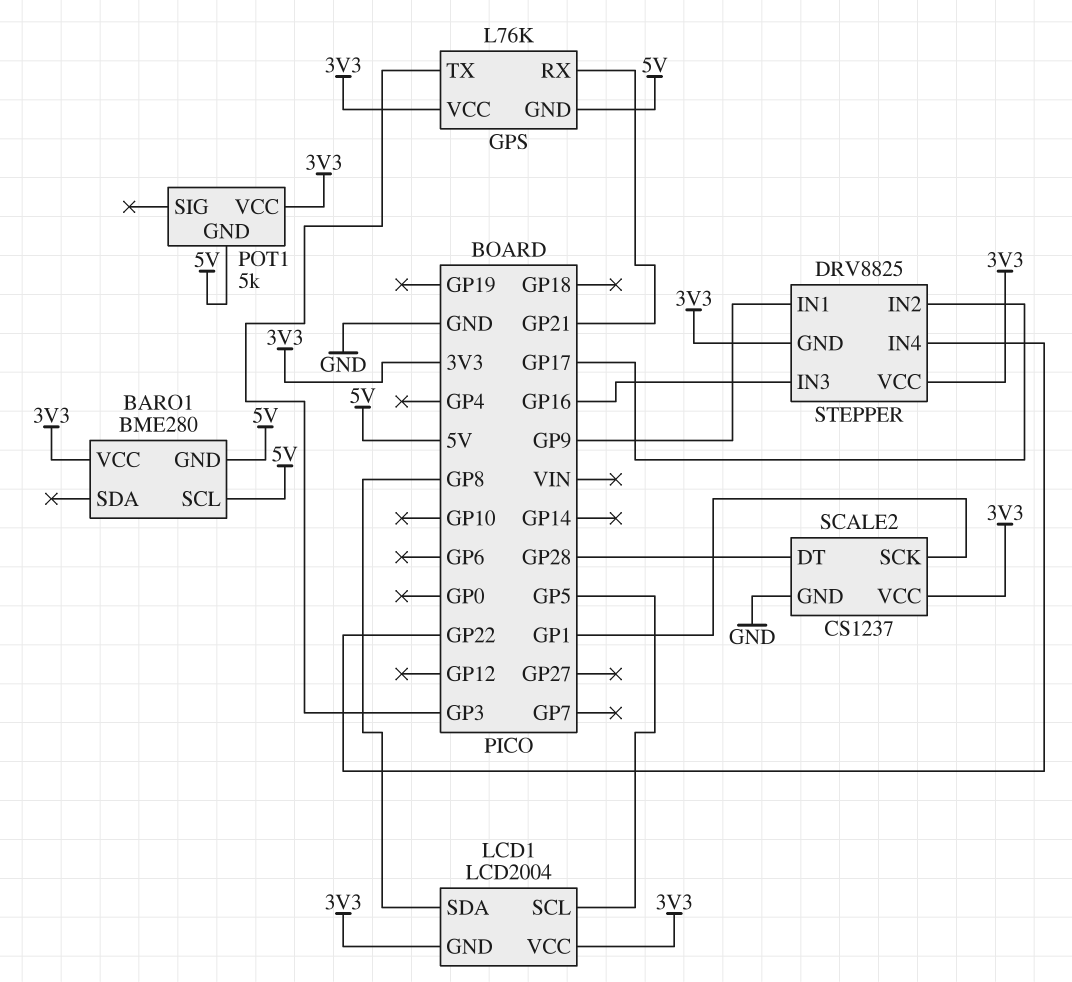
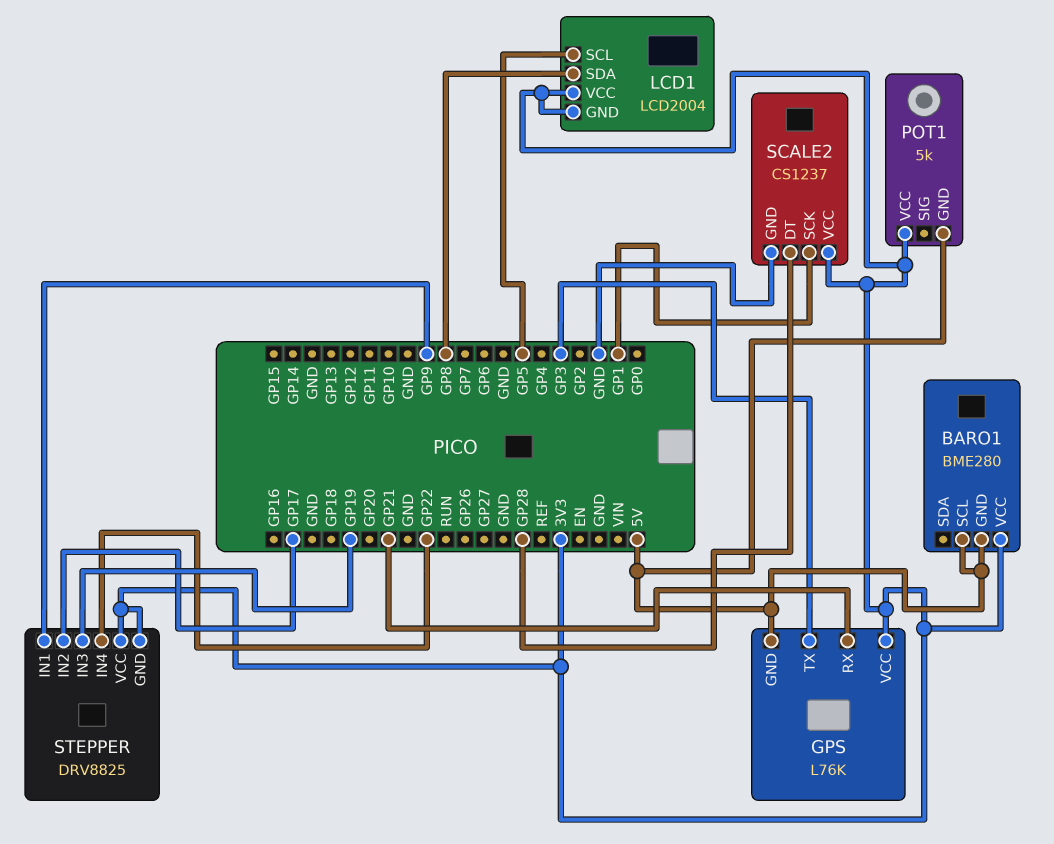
STEPPER pin IN3: GP16 -> GP19

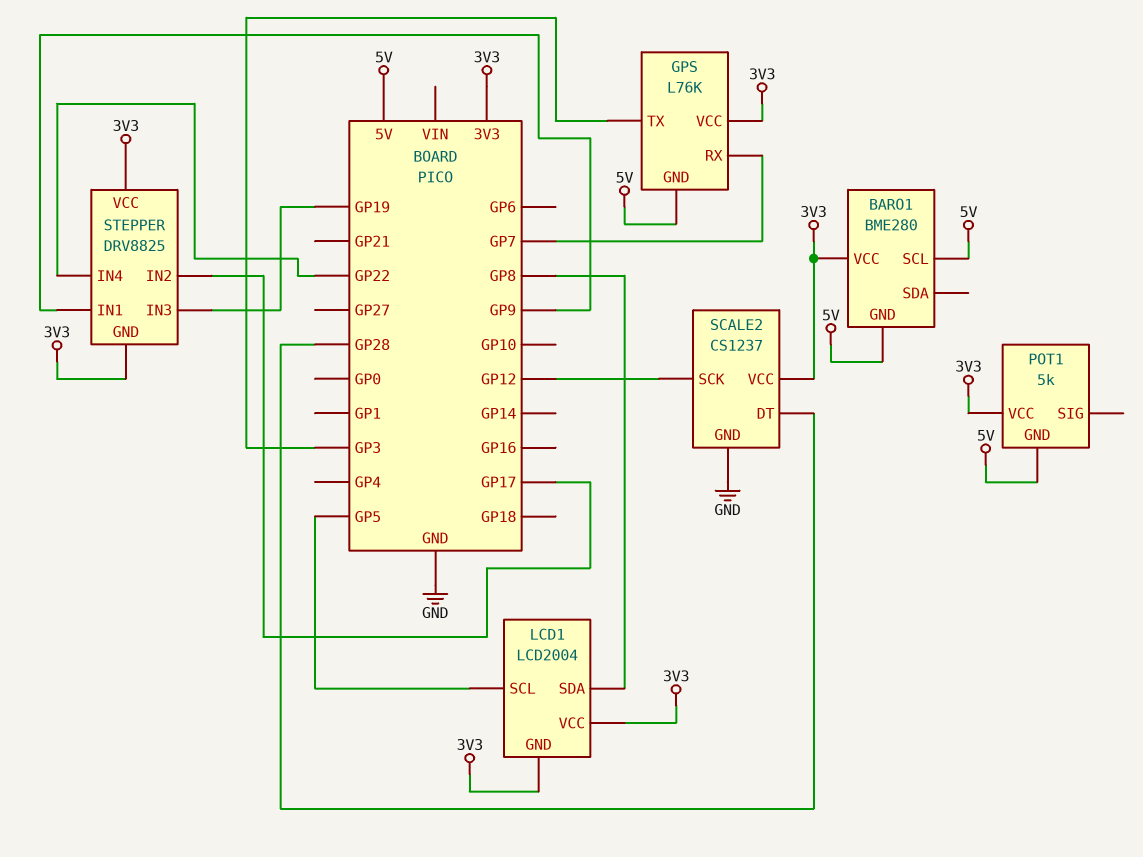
GPS pin RX: GP21 -> GP7
SCALE2 pin SCK: GP1 -> GP12

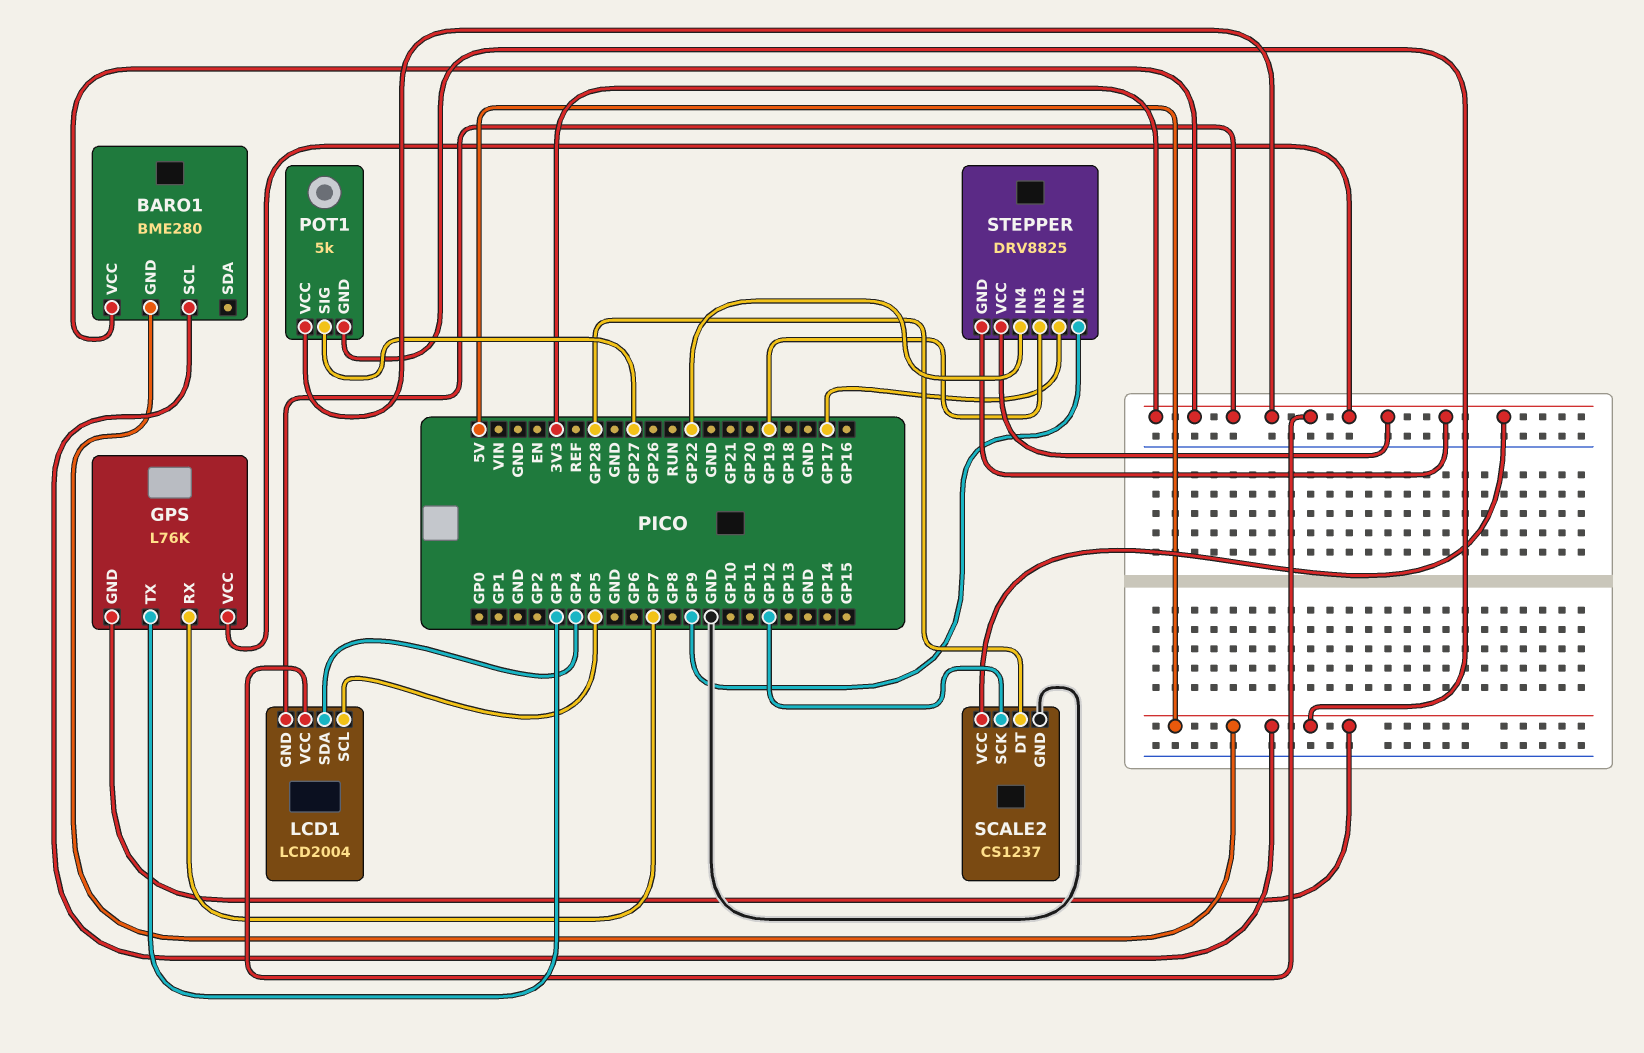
LCD1 pin SDA: GP8 -> GP4
POT1 pin SIG: none -> GP27

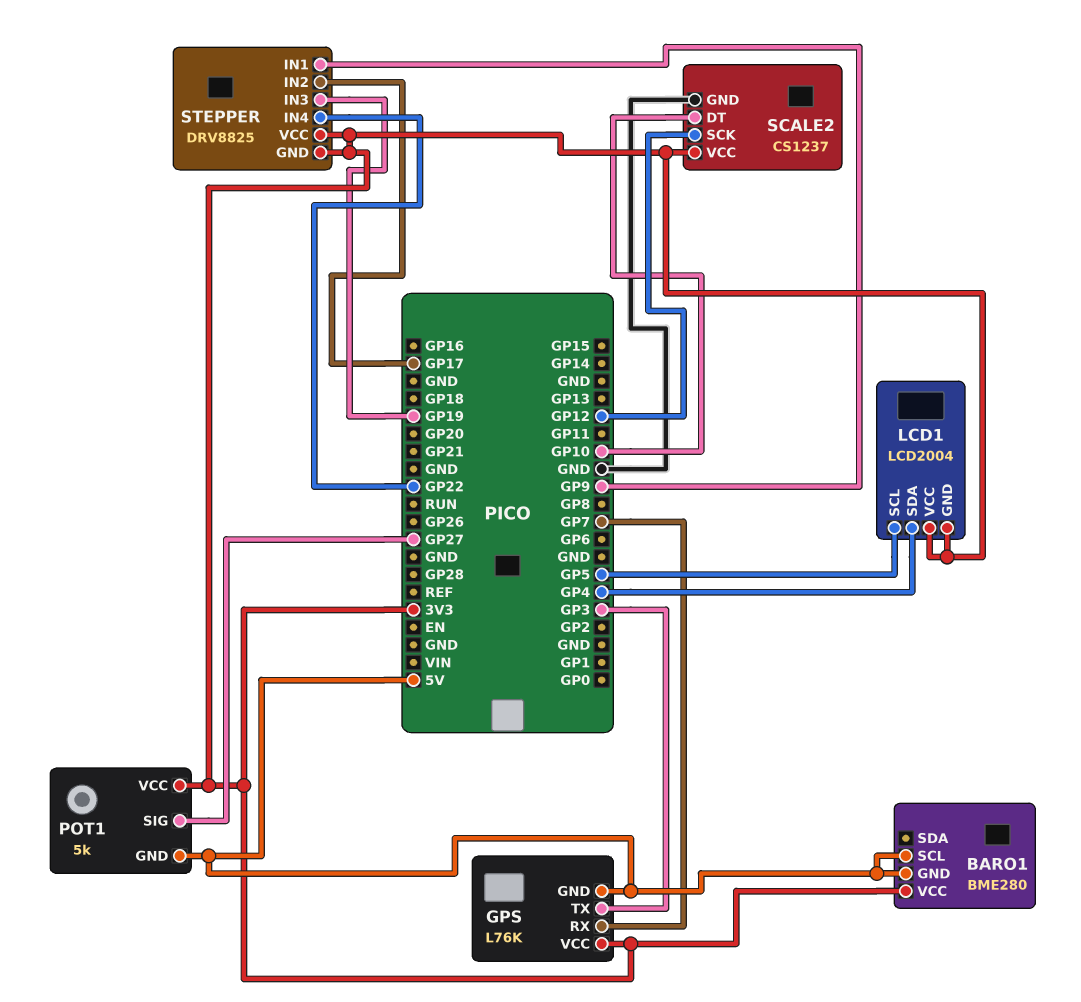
SCALE2 pin DT: GP28 -> GP10

